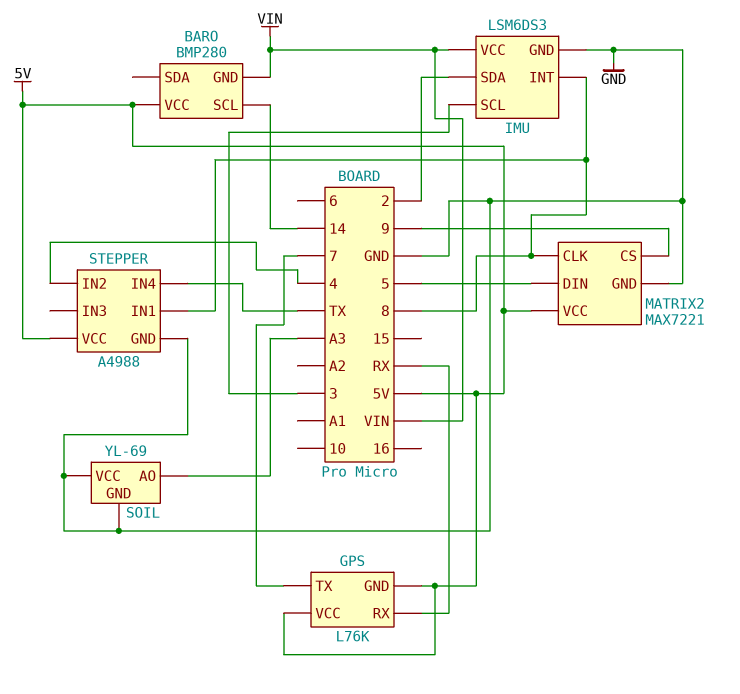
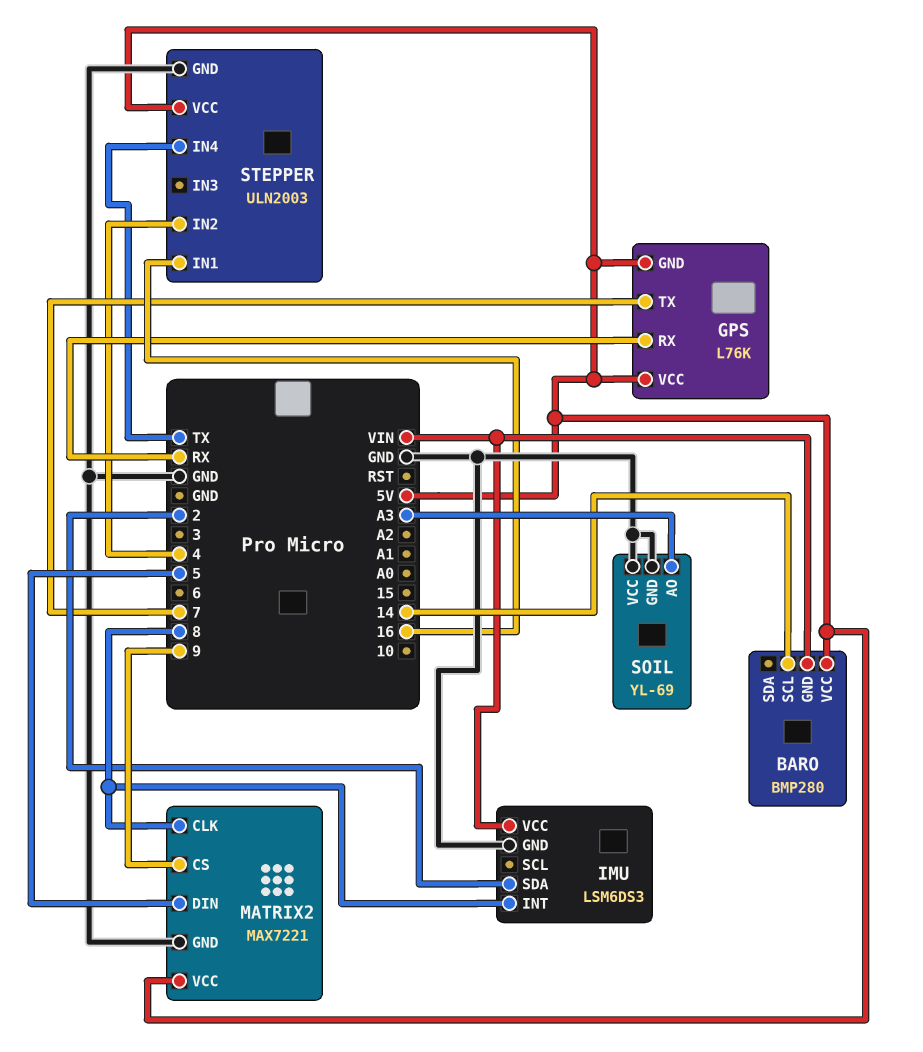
IMU pin SCL: 3 -> none
STEPPER: A4988 -> ULN2003
STEPPER pin IN1: 8 -> 16

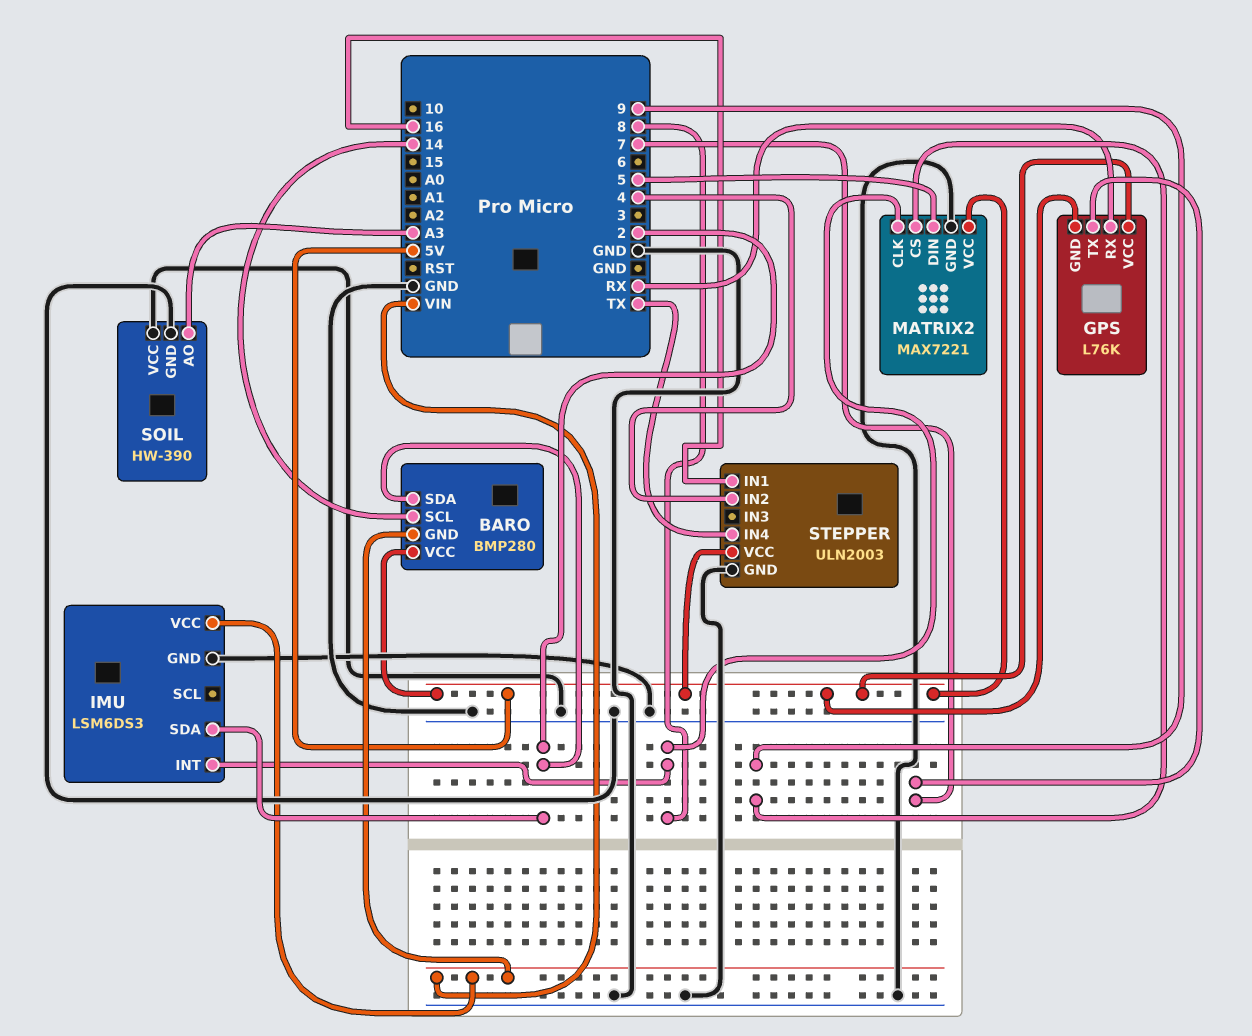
BARO pin SDA: none -> 2
SOIL: YL-69 -> HW-390

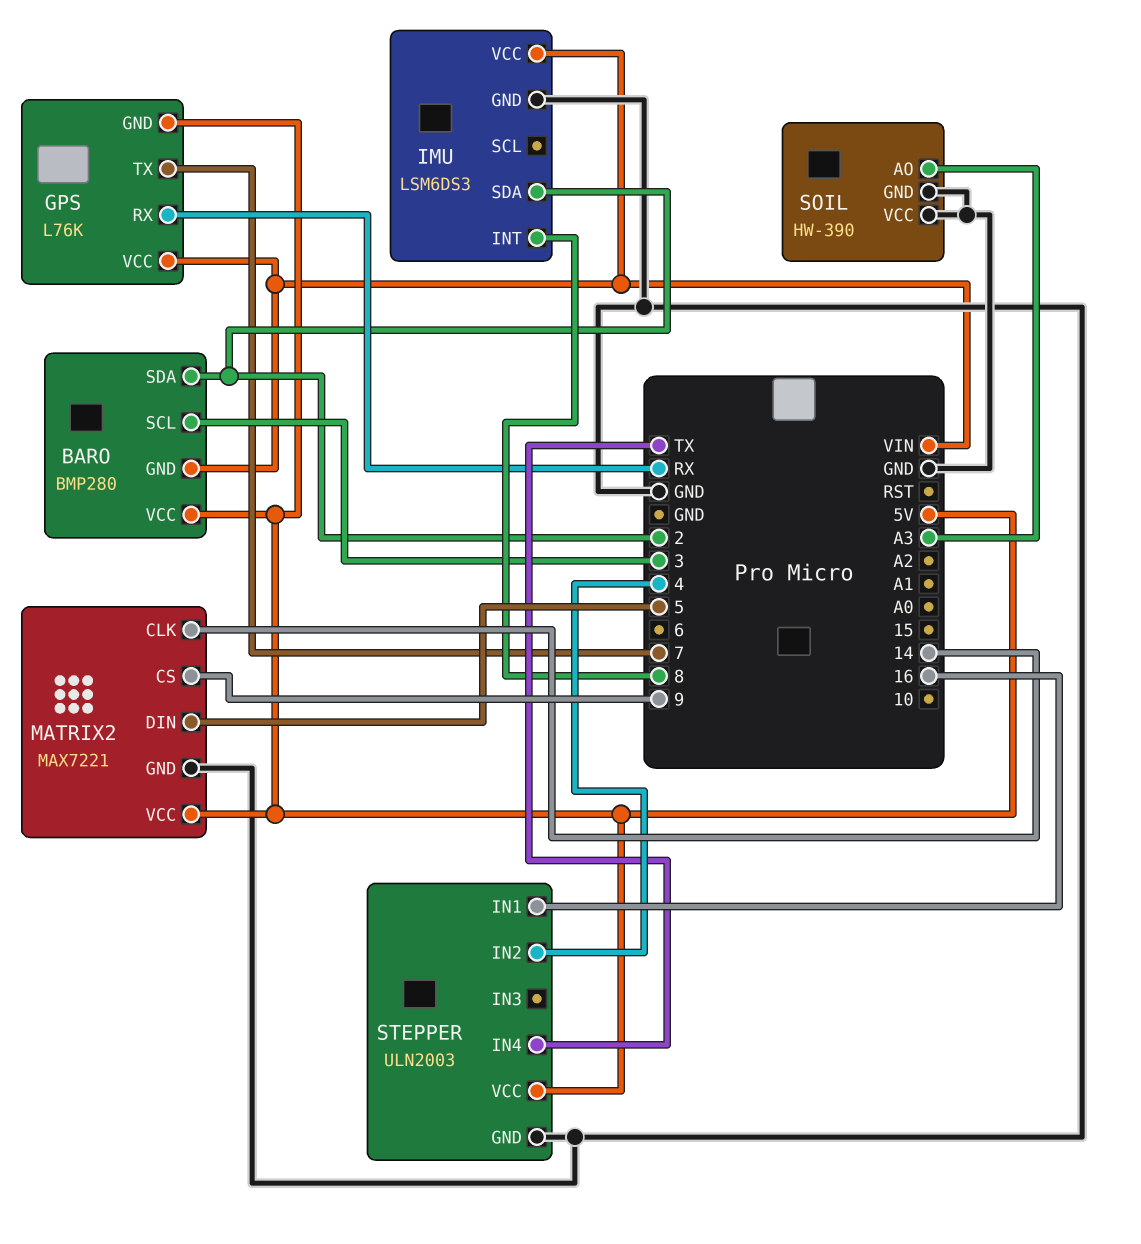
BARO pin SCL: 14 -> 3
GPS pin VCC: 5V -> VIN
MATRIX2 pin CLK: 8 -> 14

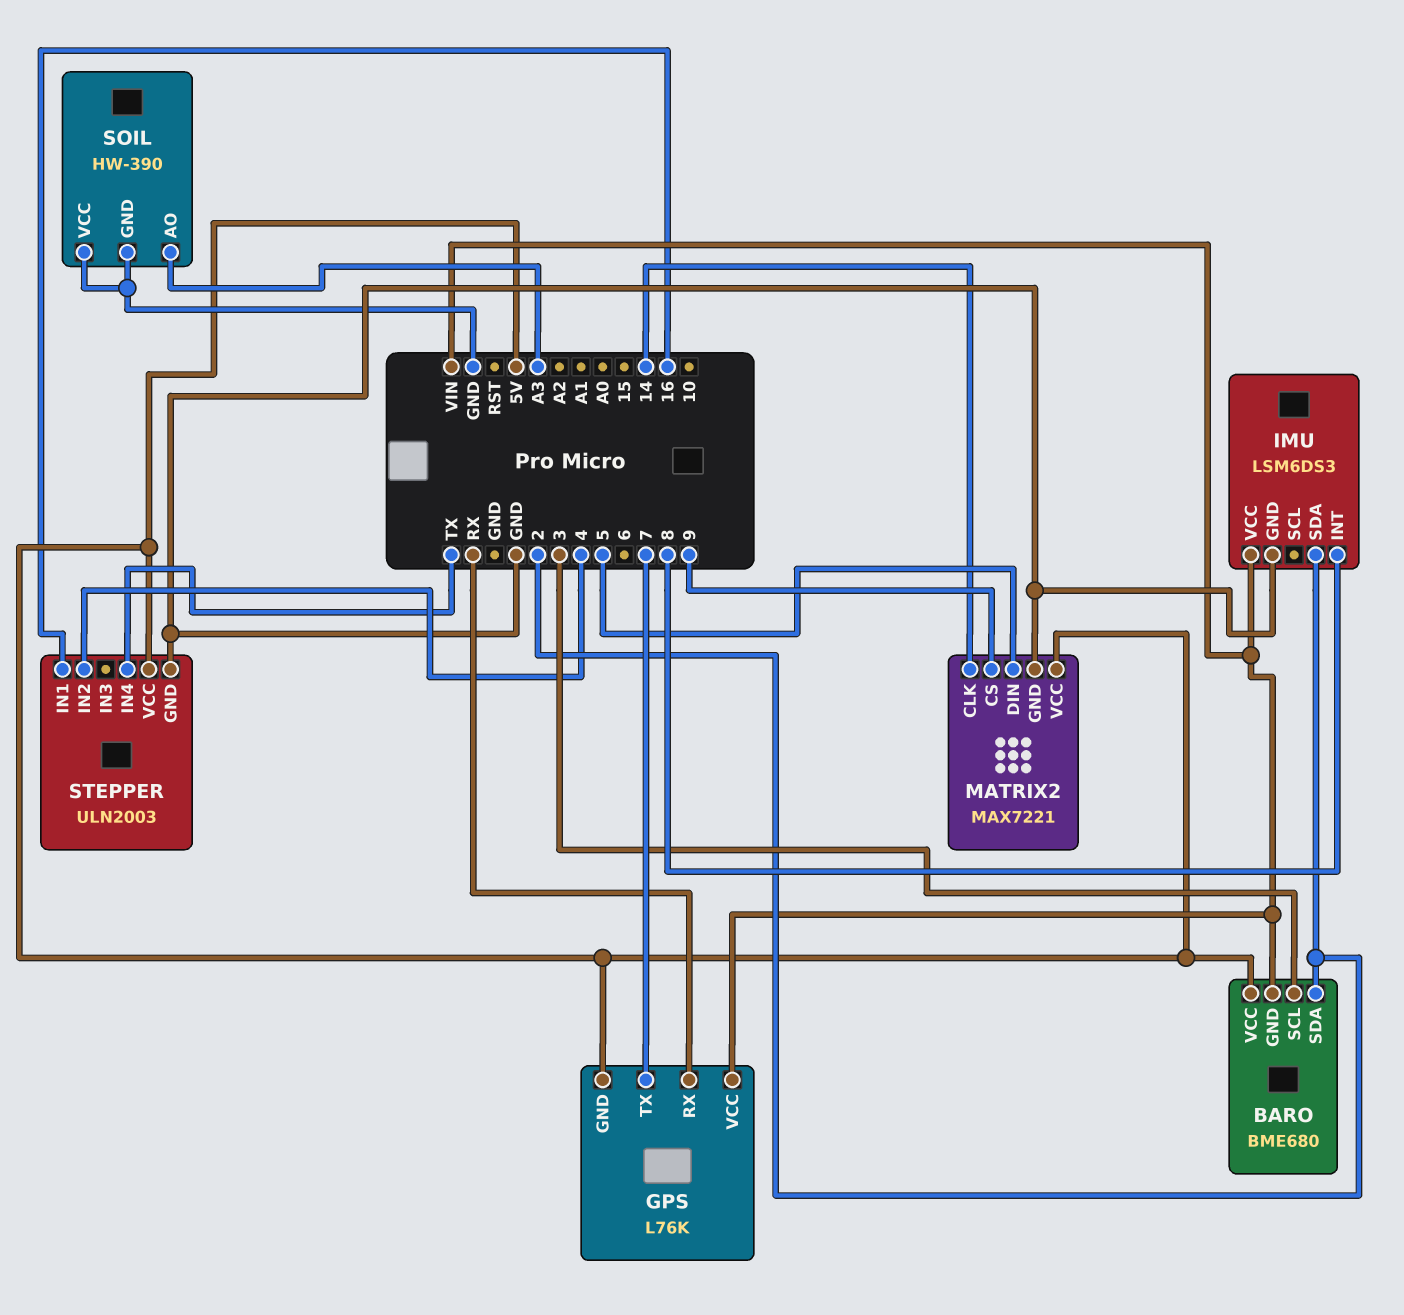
BARO: BMP280 -> BME680

